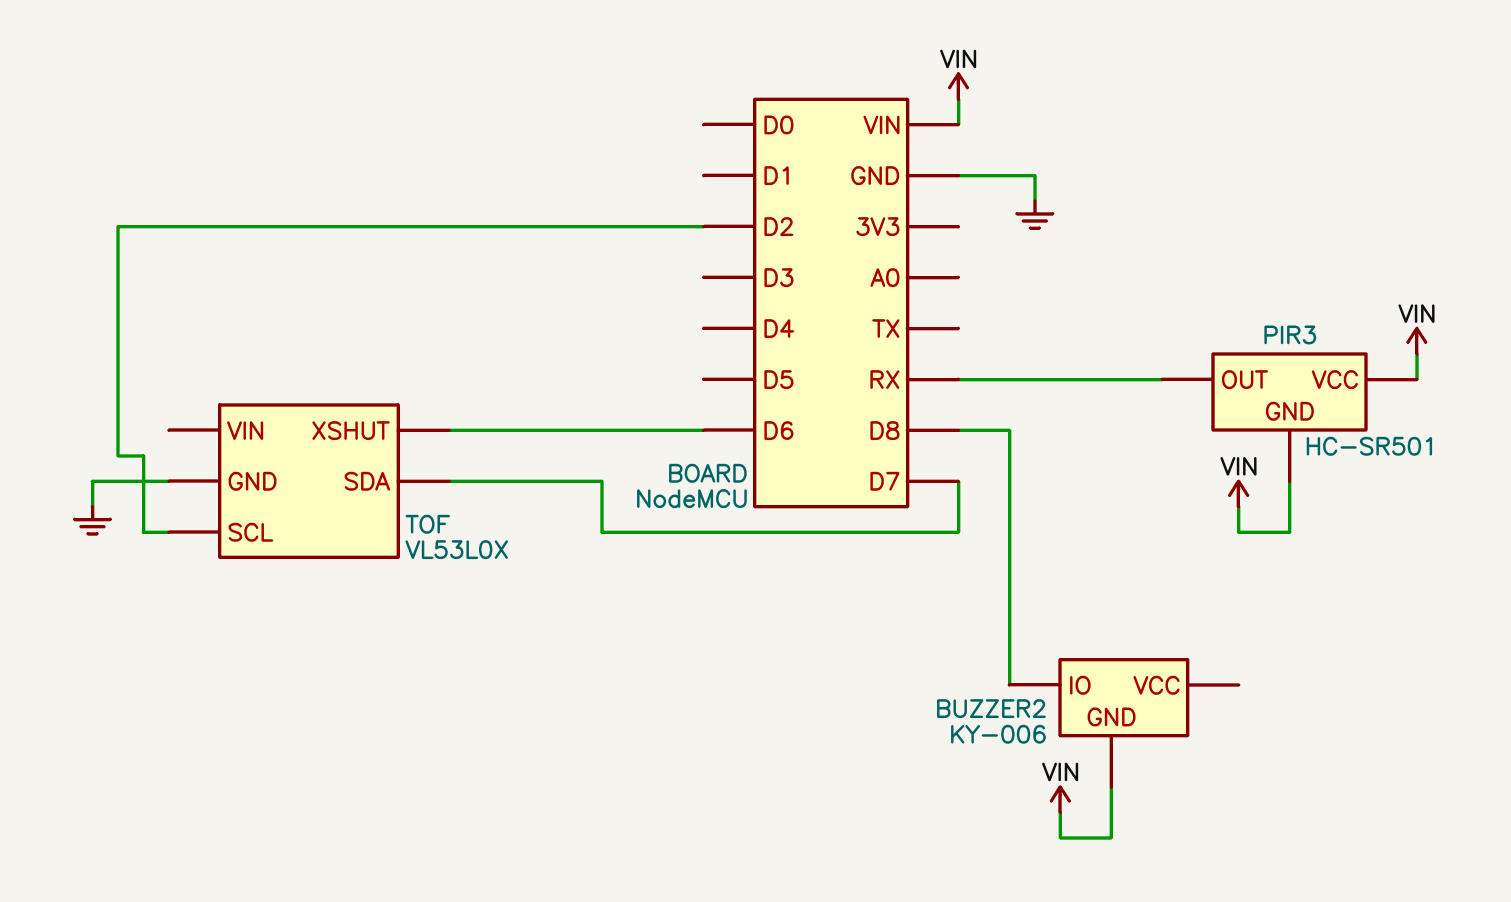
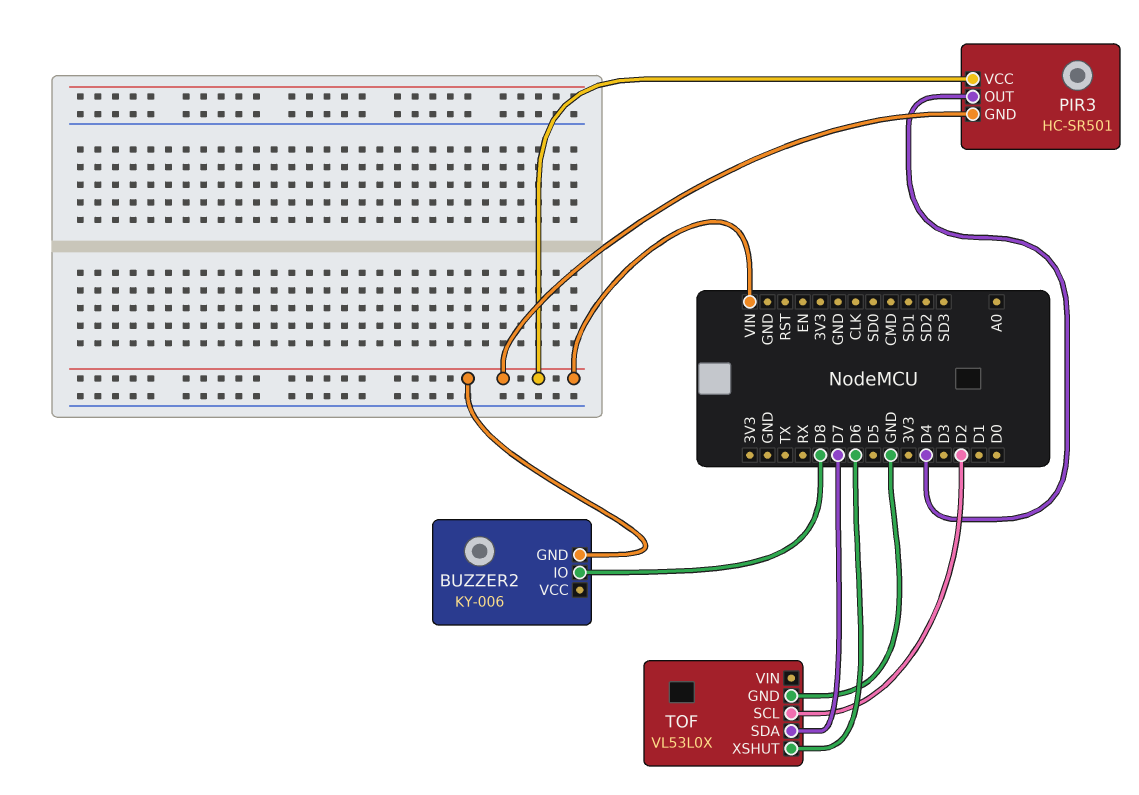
PIR3 pin OUT: RX -> D4

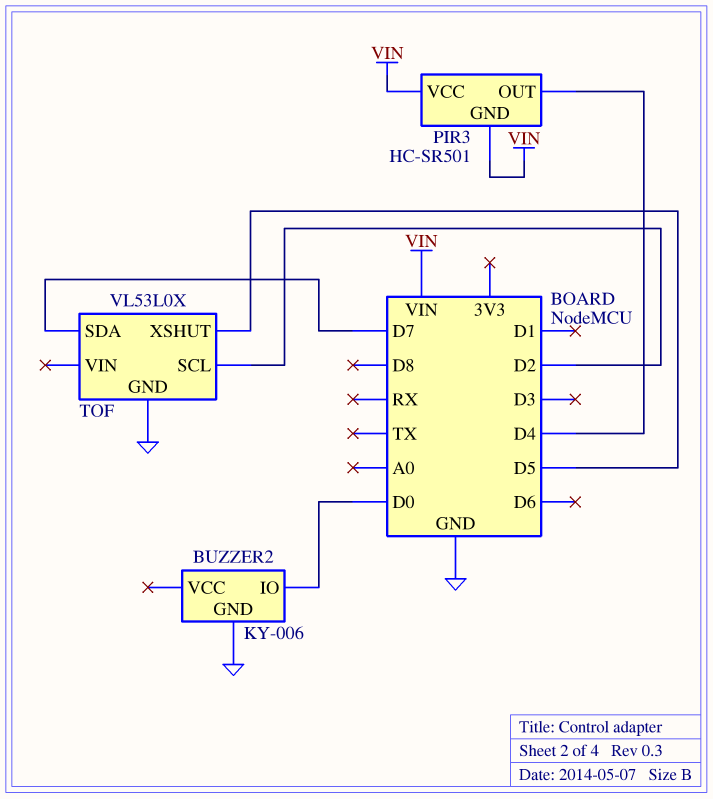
BUZZER2 pin GND: VIN -> GND
BUZZER2 pin IO: D8 -> D0
TOF pin XSHUT: D6 -> D5

